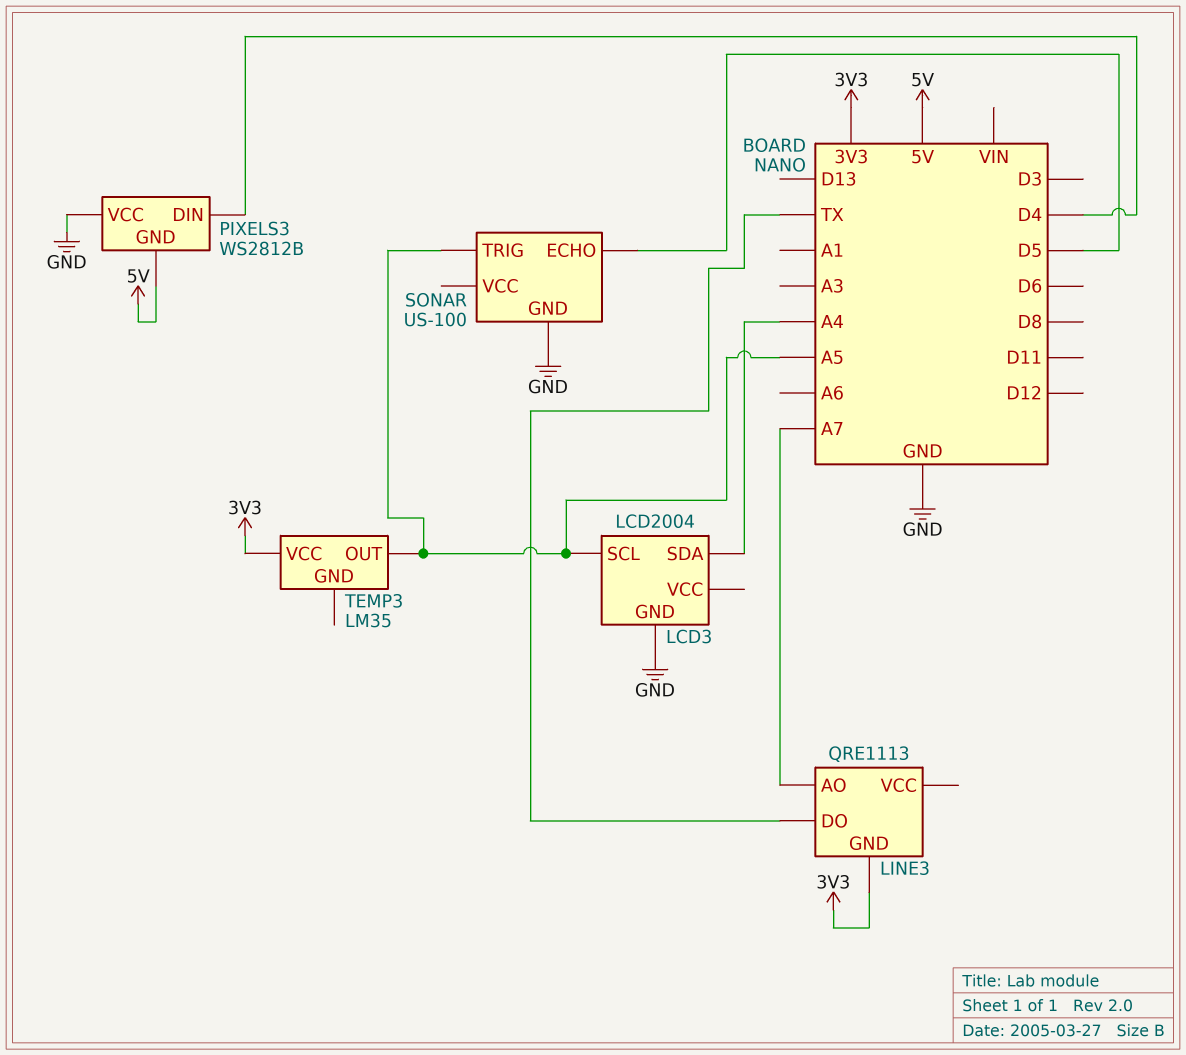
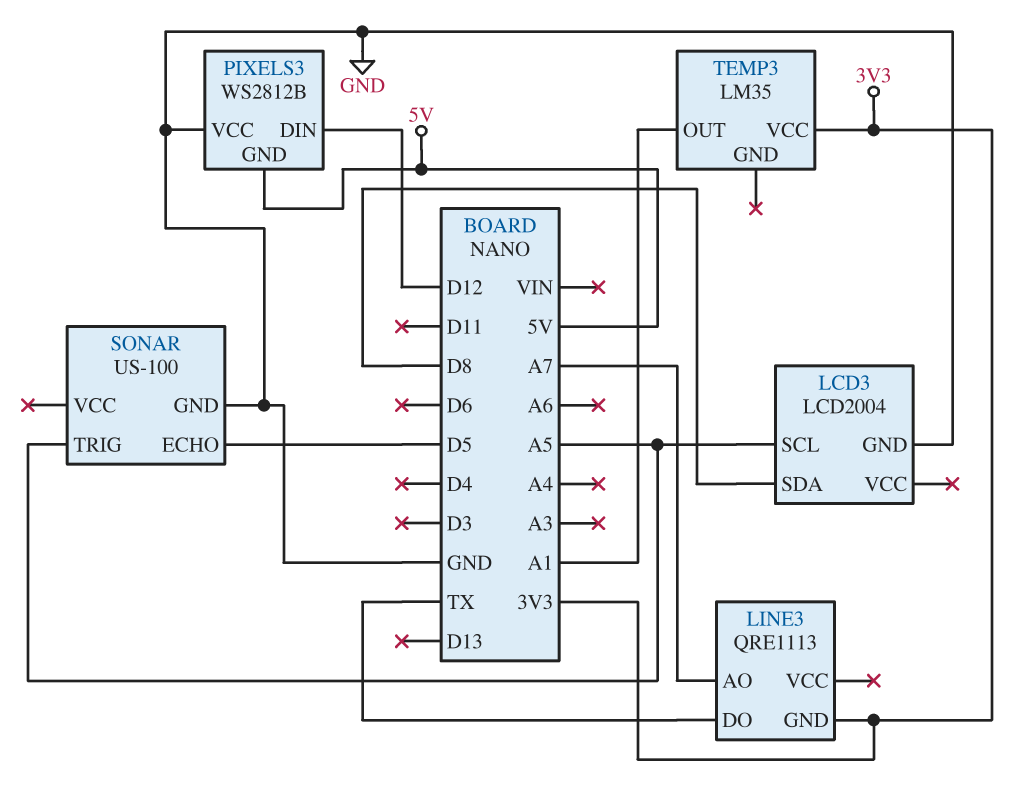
LCD3 pin SDA: A4 -> D8
PIXELS3 pin DIN: D4 -> D12
TEMP3 pin OUT: A5 -> A1

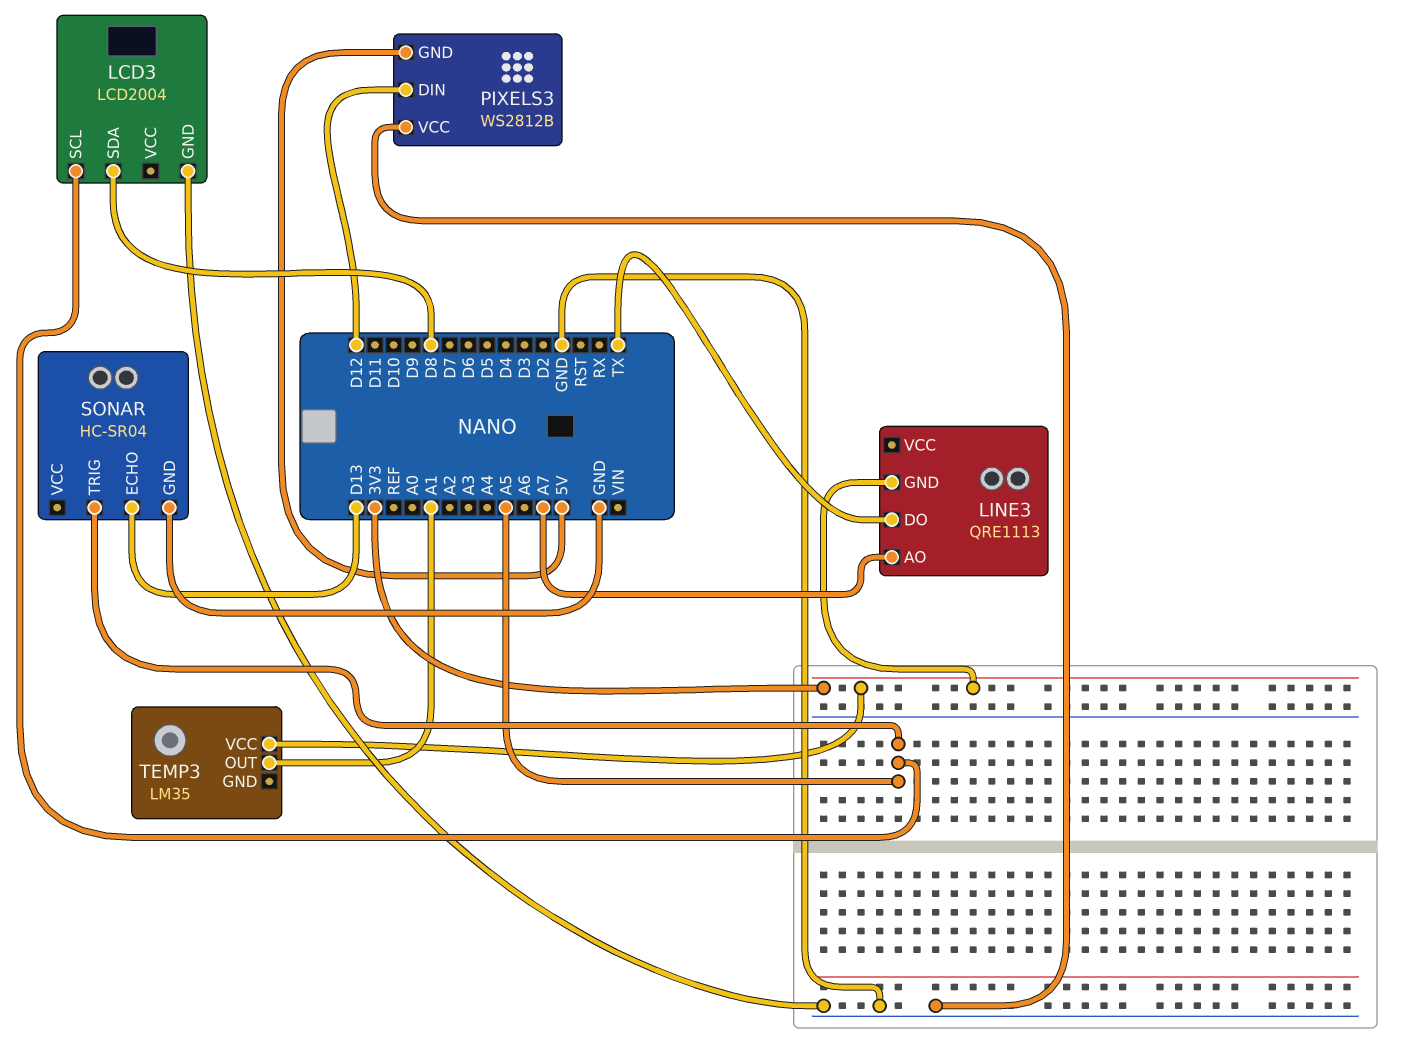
SONAR: US-100 -> HC-SR04
SONAR pin ECHO: D5 -> D13

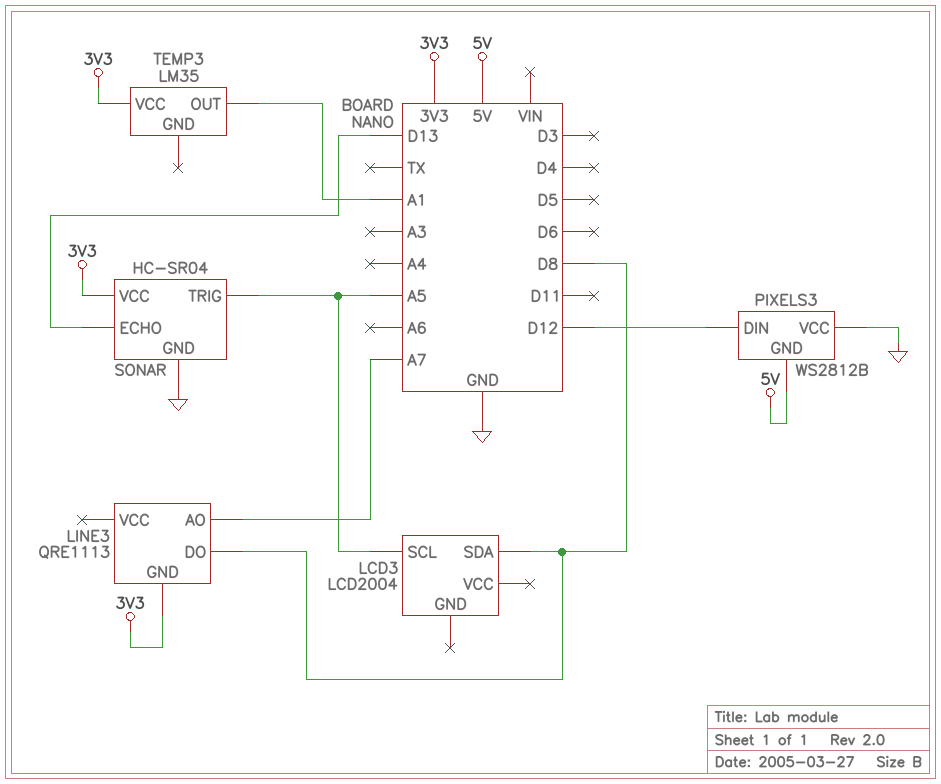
LCD3 pin GND: GND -> none
LINE3 pin DO: TX -> D8
SONAR pin VCC: none -> 3V3

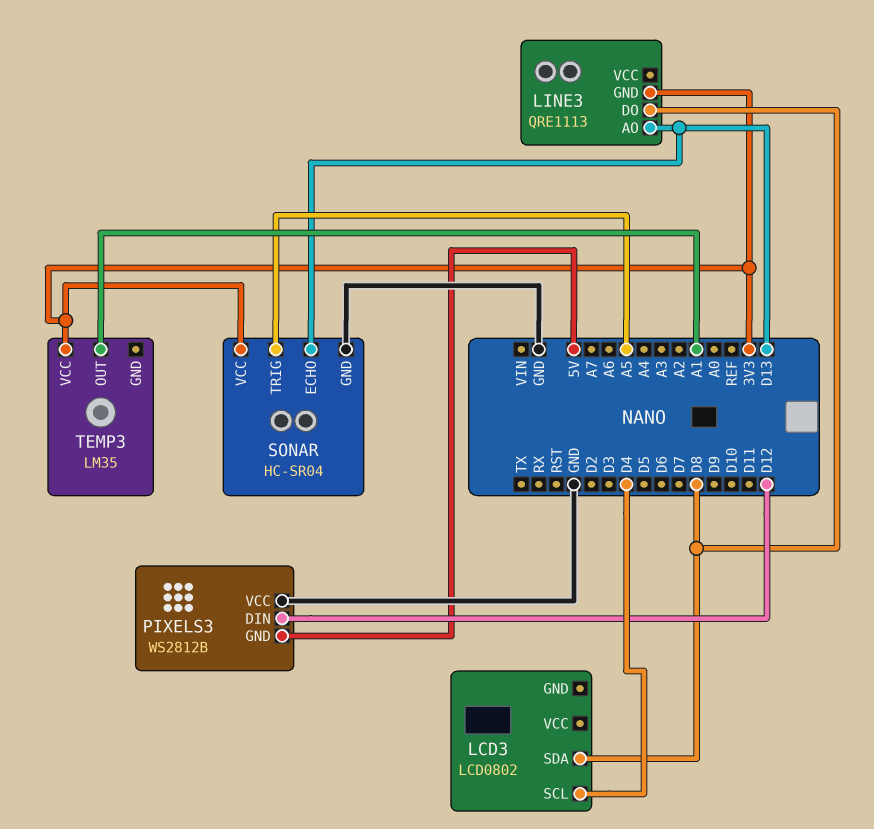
LCD3: LCD2004 -> LCD0802
LCD3 pin SCL: A5 -> D4
LINE3 pin AO: A7 -> D13

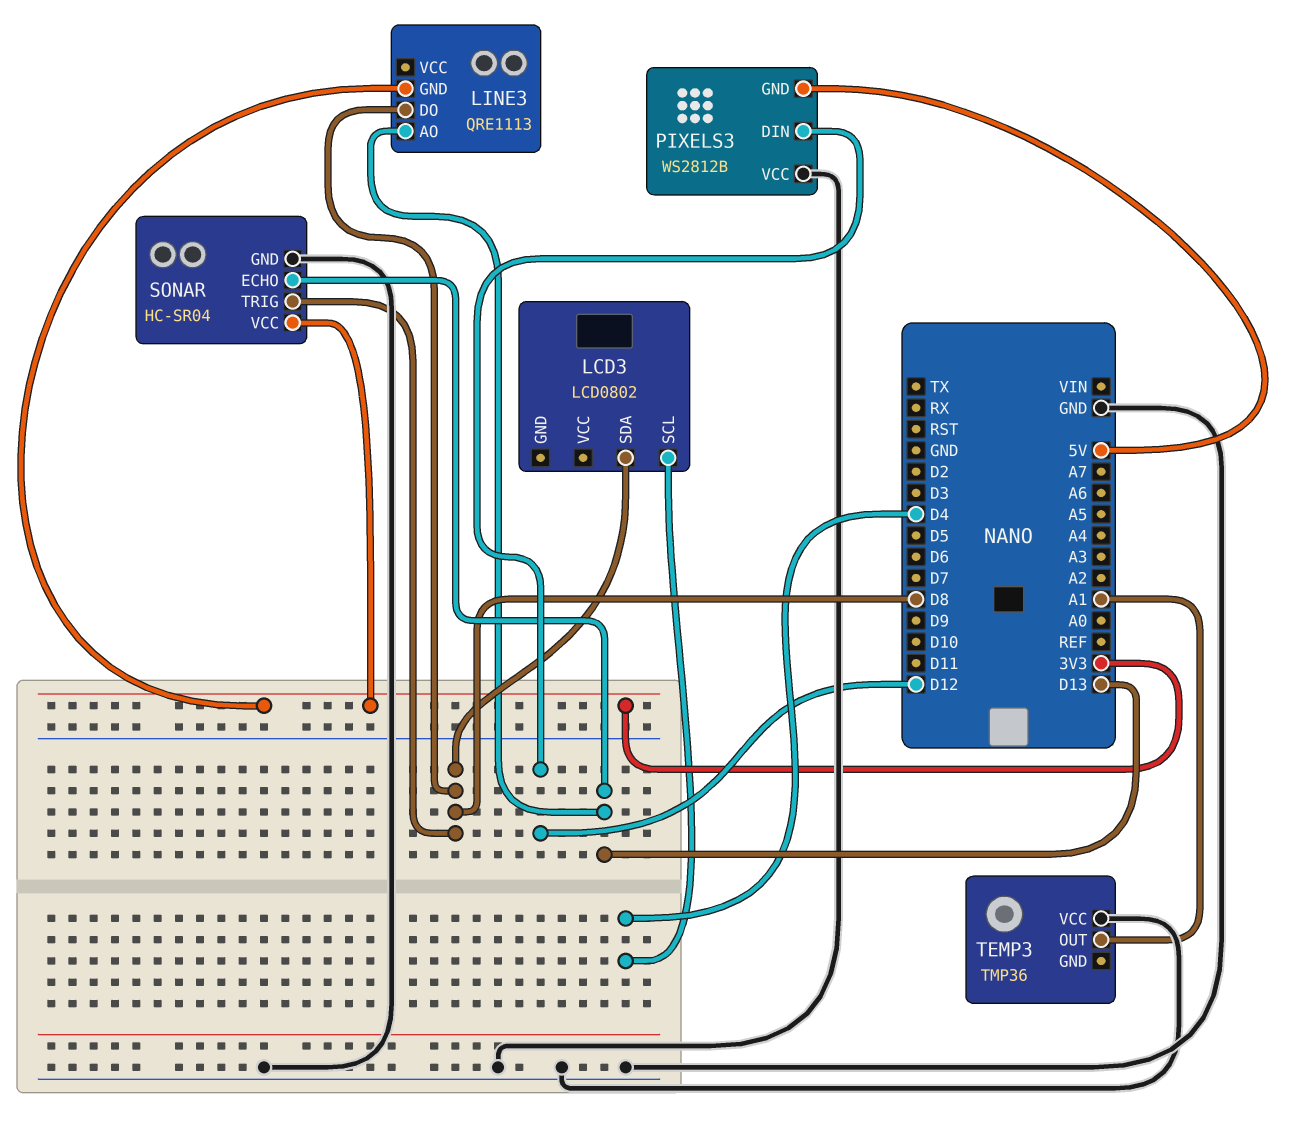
SONAR pin TRIG: A5 -> D8
TEMP3: LM35 -> TMP36
TEMP3 pin VCC: 3V3 -> GND

